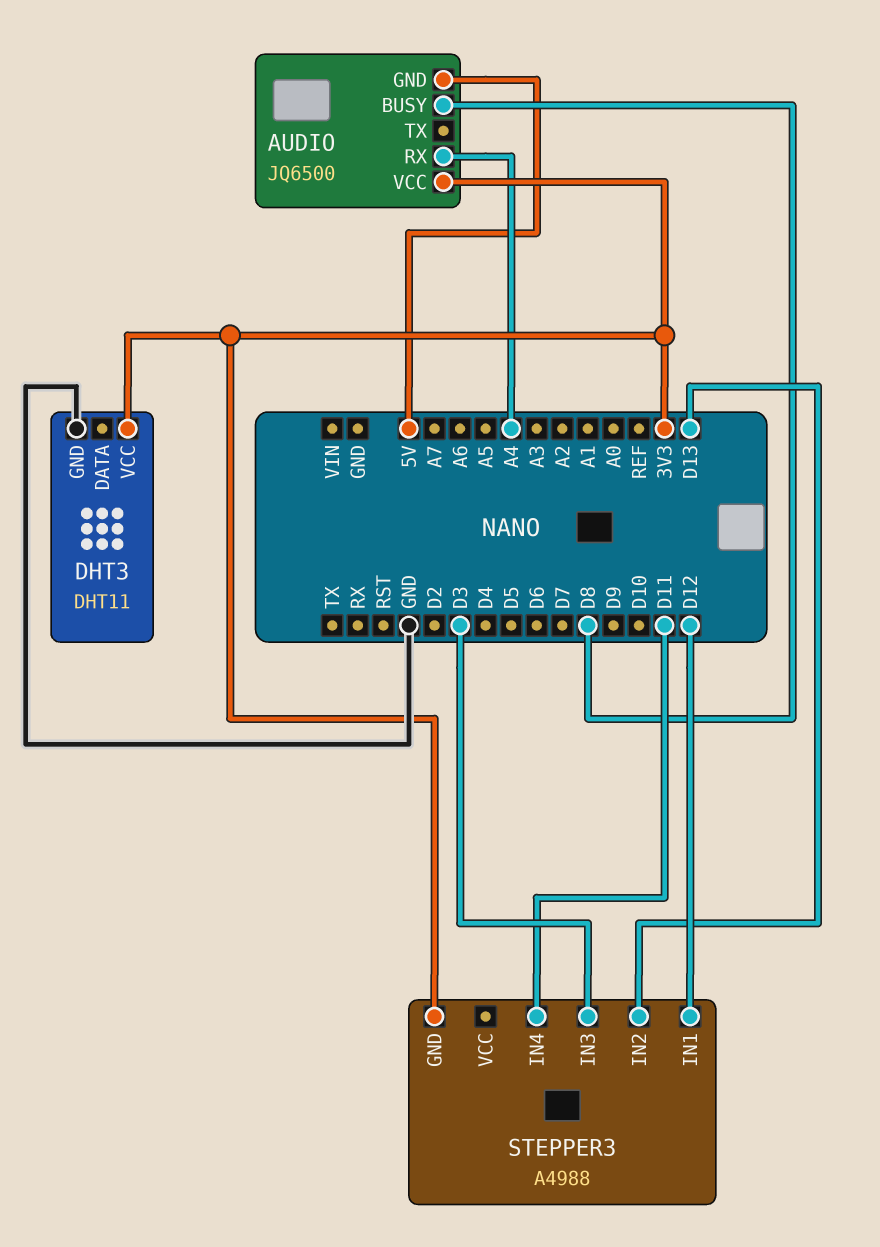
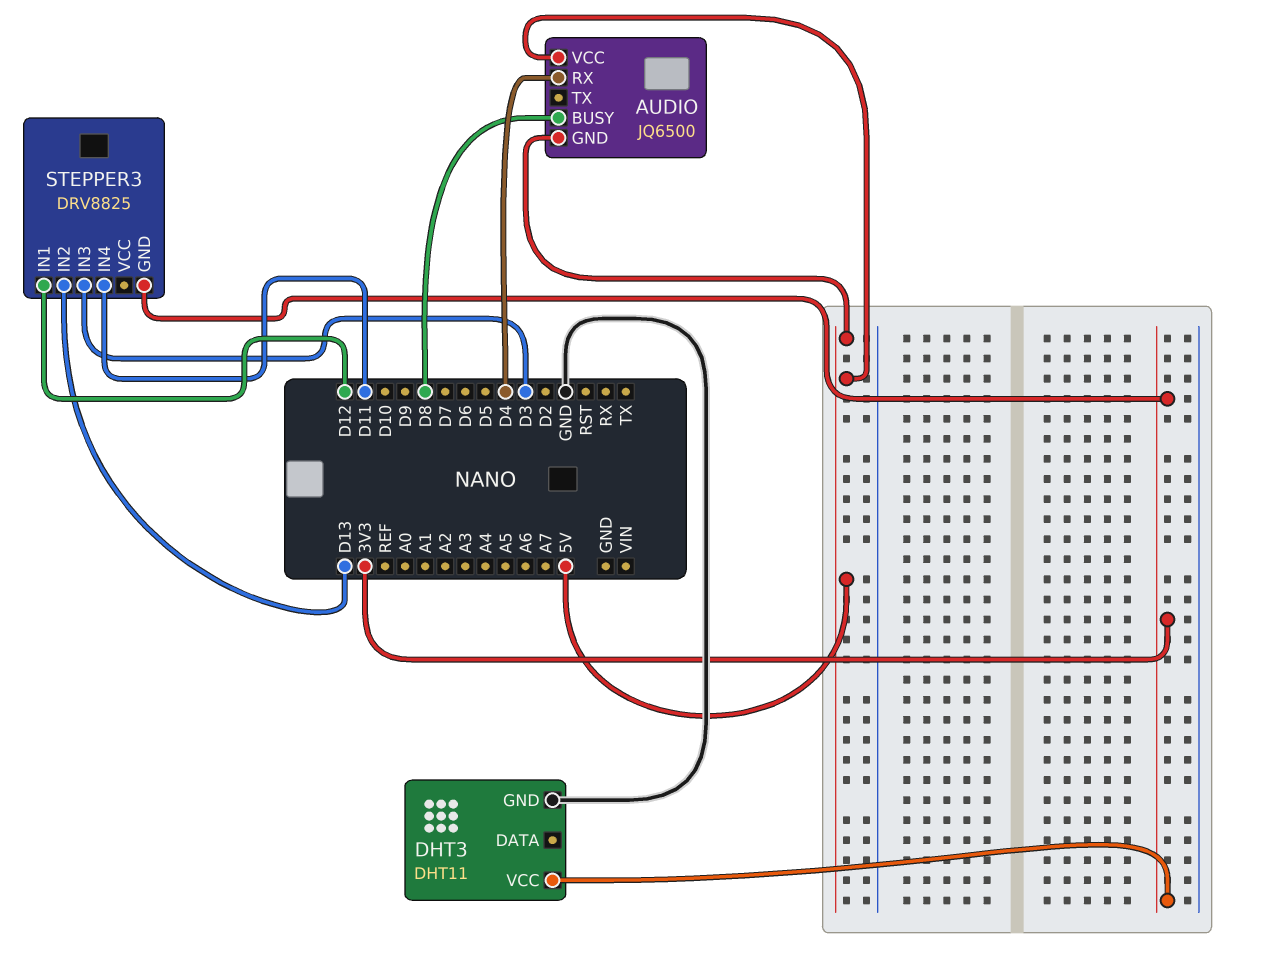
AUDIO pin RX: A4 -> D4
AUDIO pin VCC: 3V3 -> 5V
STEPPER3: A4988 -> DRV8825

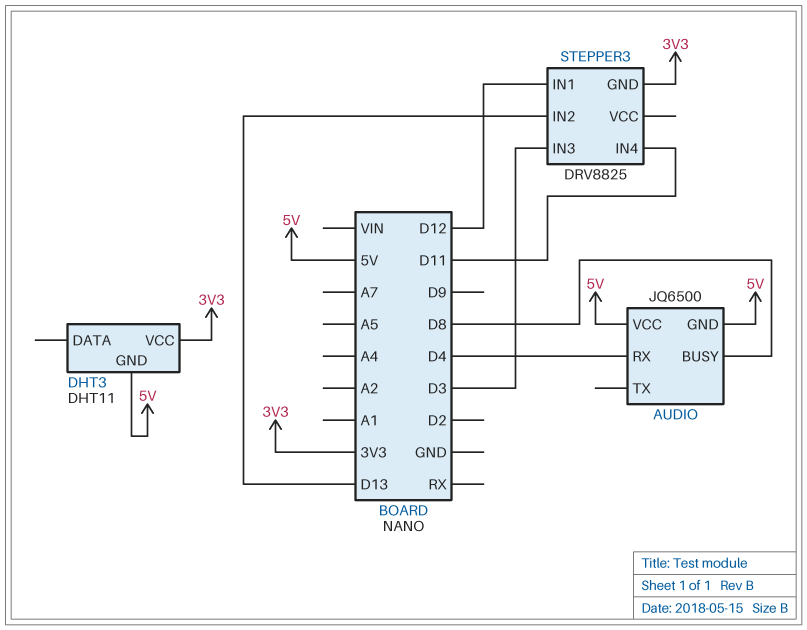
DHT3 pin GND: GND -> 5V

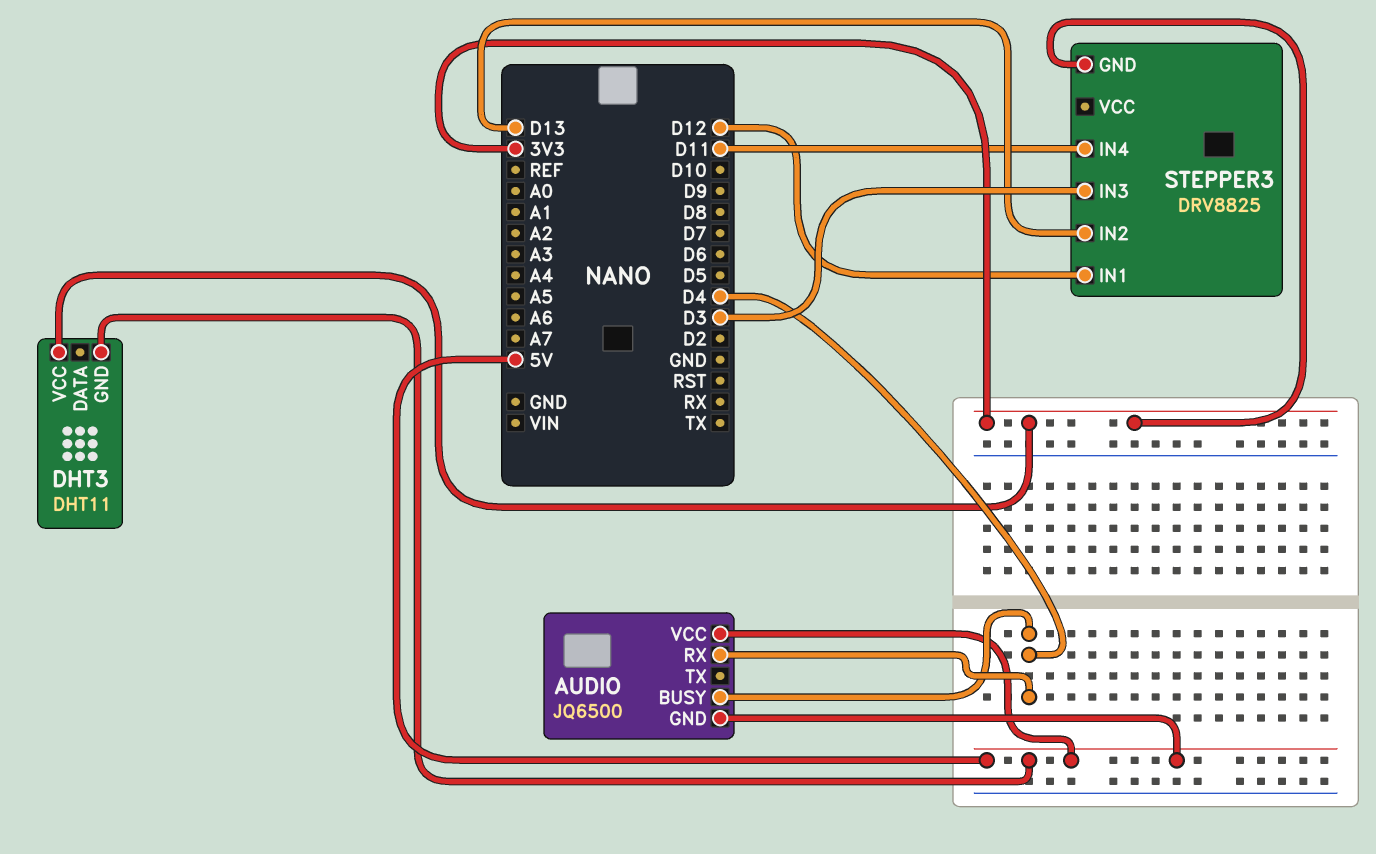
AUDIO pin BUSY: D8 -> D4

